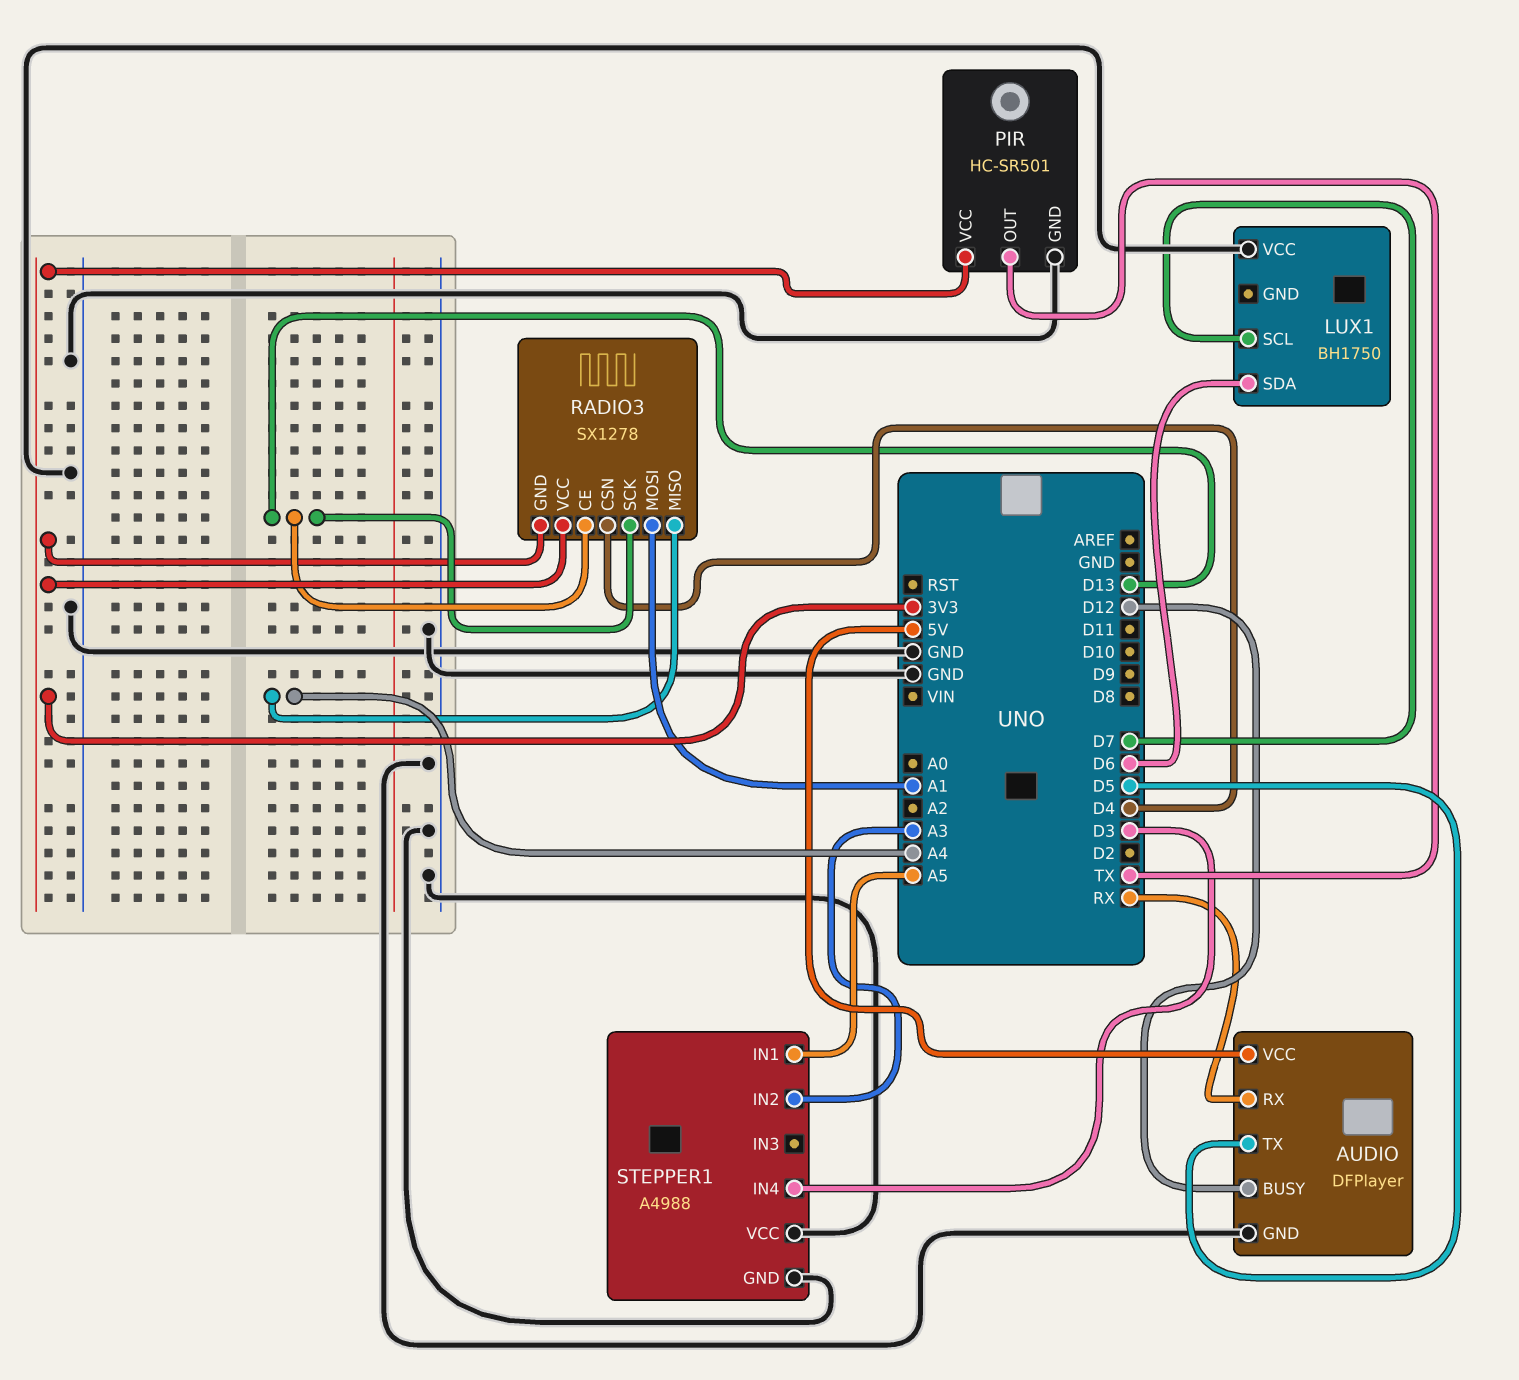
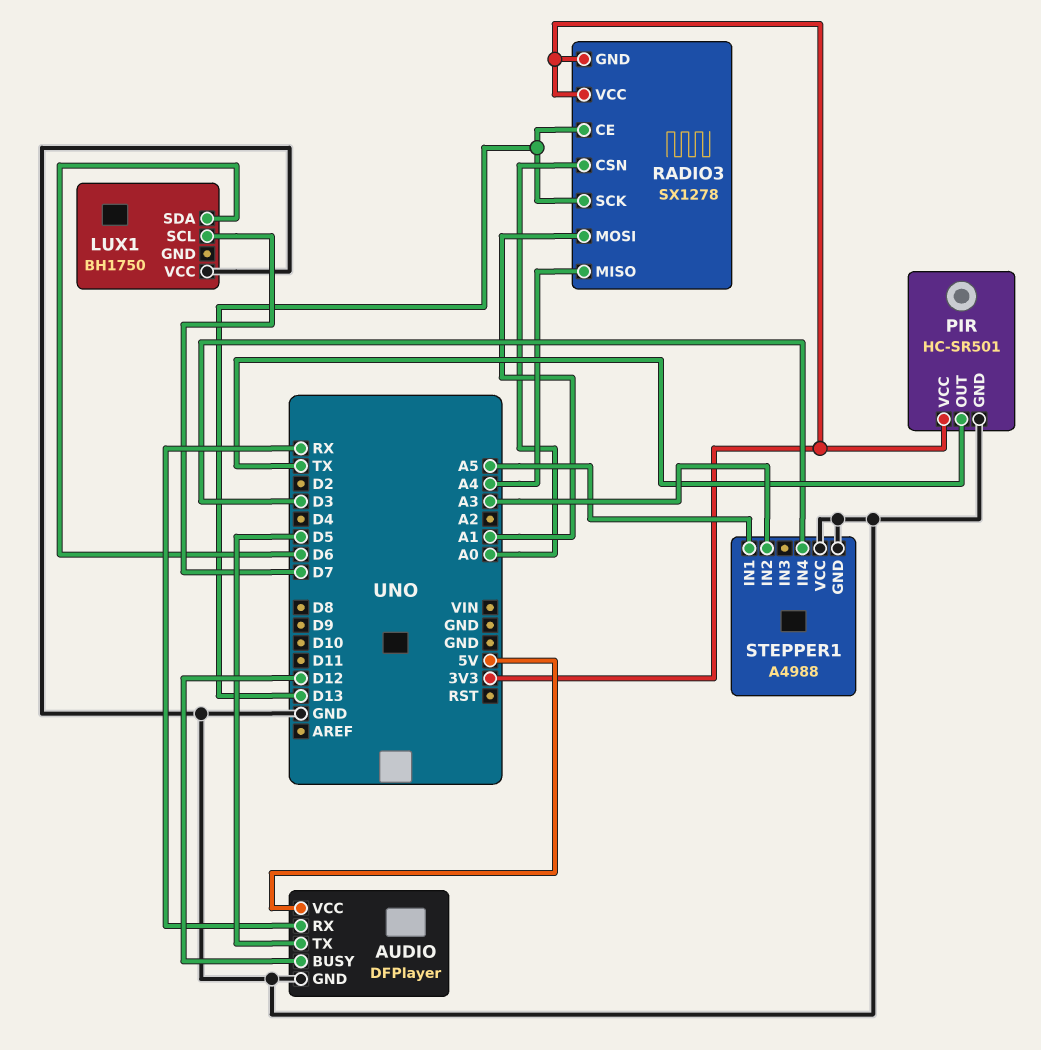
RADIO3 pin CSN: D4 -> A0

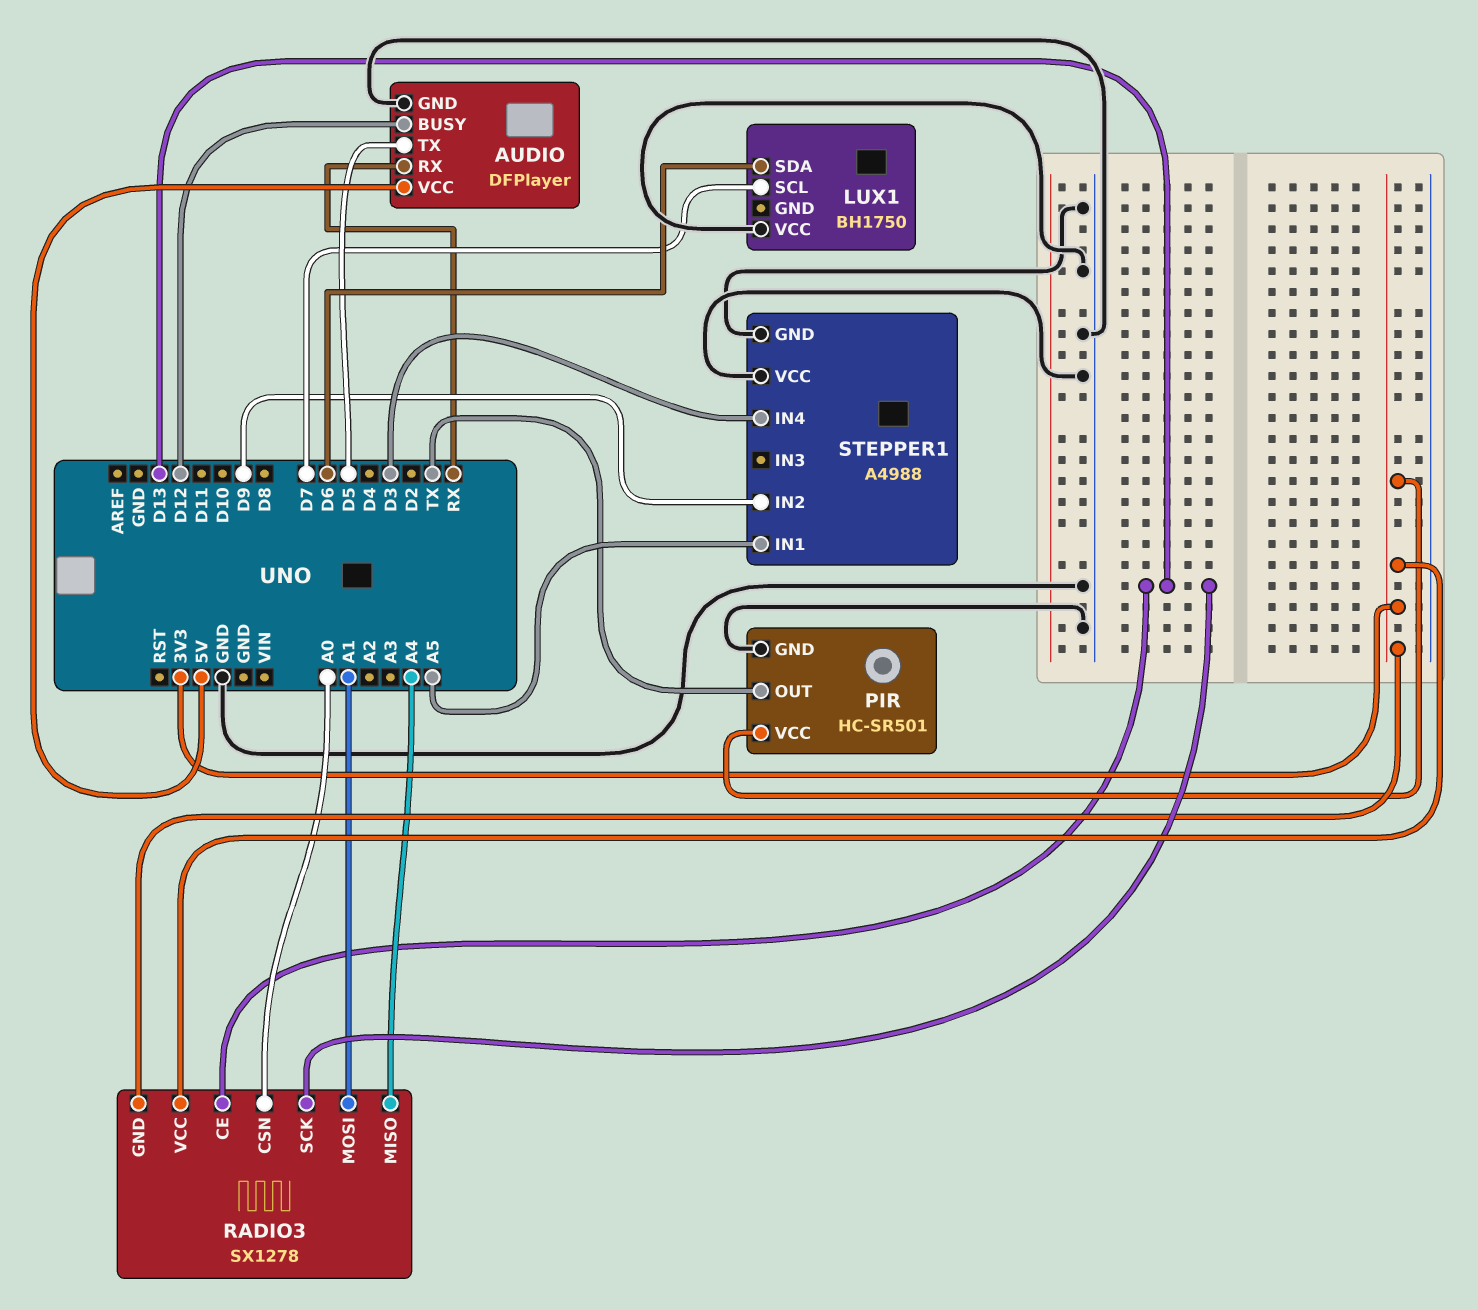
STEPPER1 pin IN2: A3 -> D9

